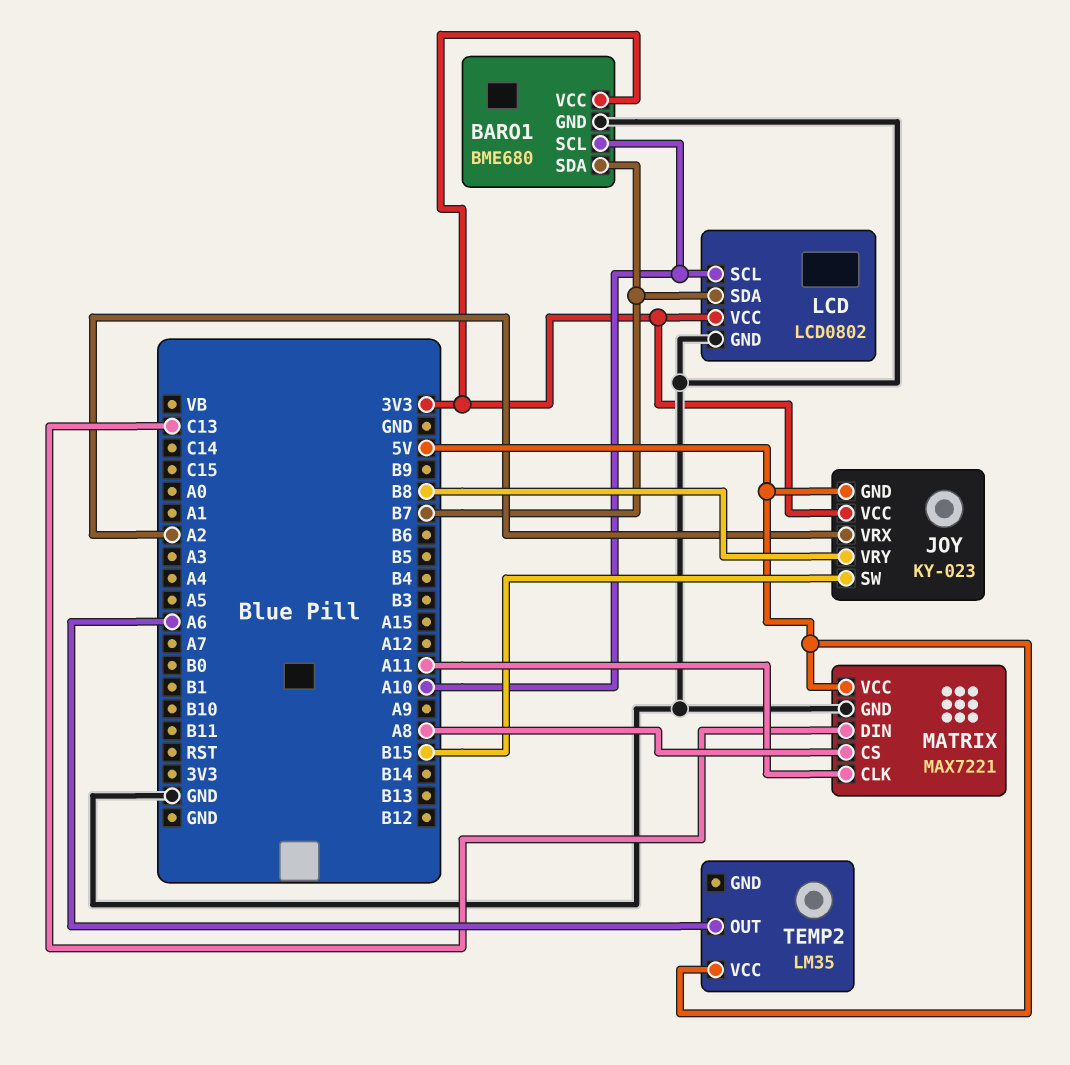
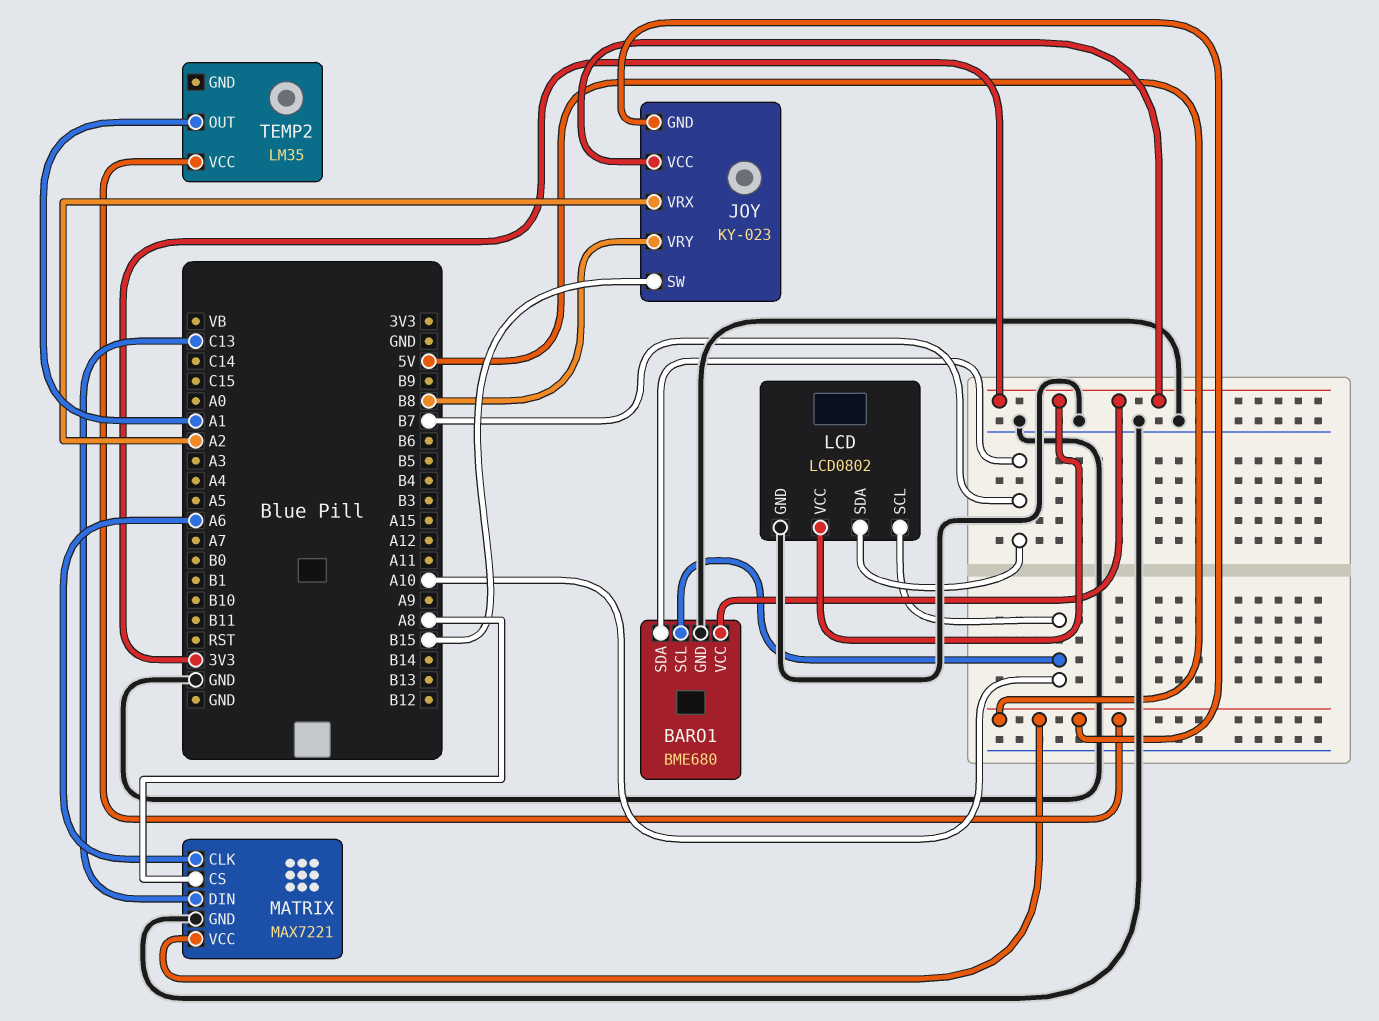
MATRIX pin CLK: A11 -> A6
TEMP2 pin OUT: A6 -> A1

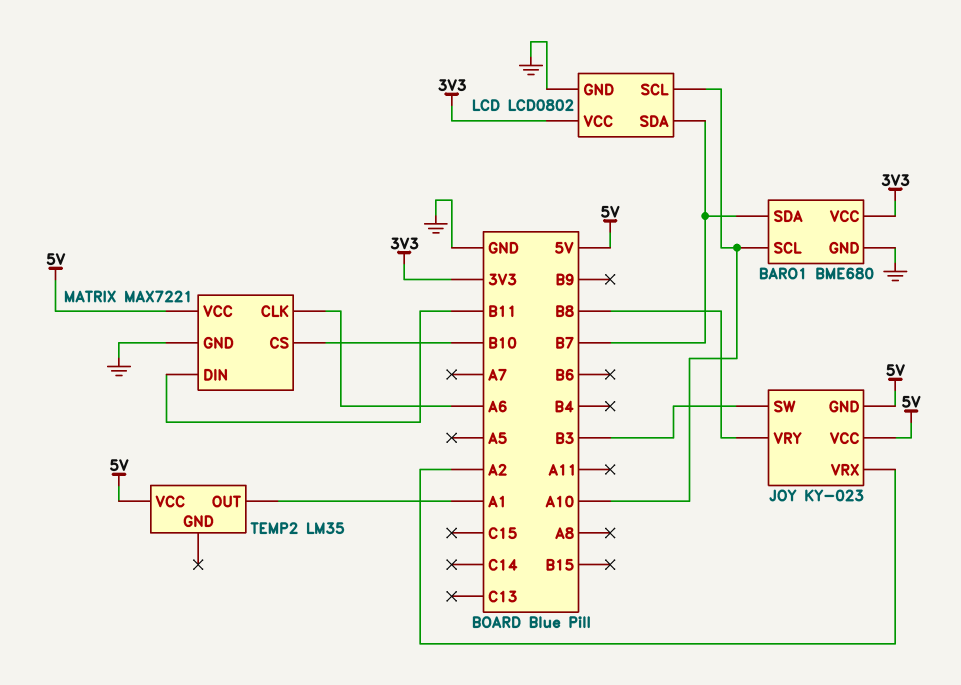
JOY pin SW: B15 -> B3
JOY pin VCC: 3V3 -> 5V
MATRIX pin CS: A8 -> B10
MATRIX pin DIN: C13 -> B11

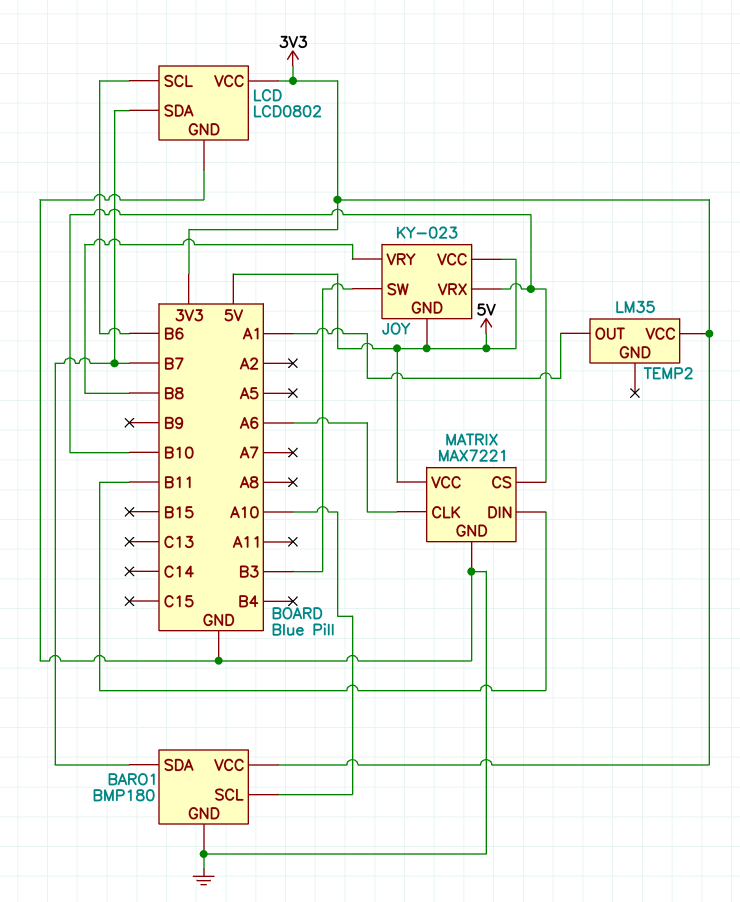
BARO1: BME680 -> BMP180
JOY pin VRX: A2 -> B10
LCD pin SCL: A10 -> B6
TEMP2 pin VCC: 5V -> 3V3

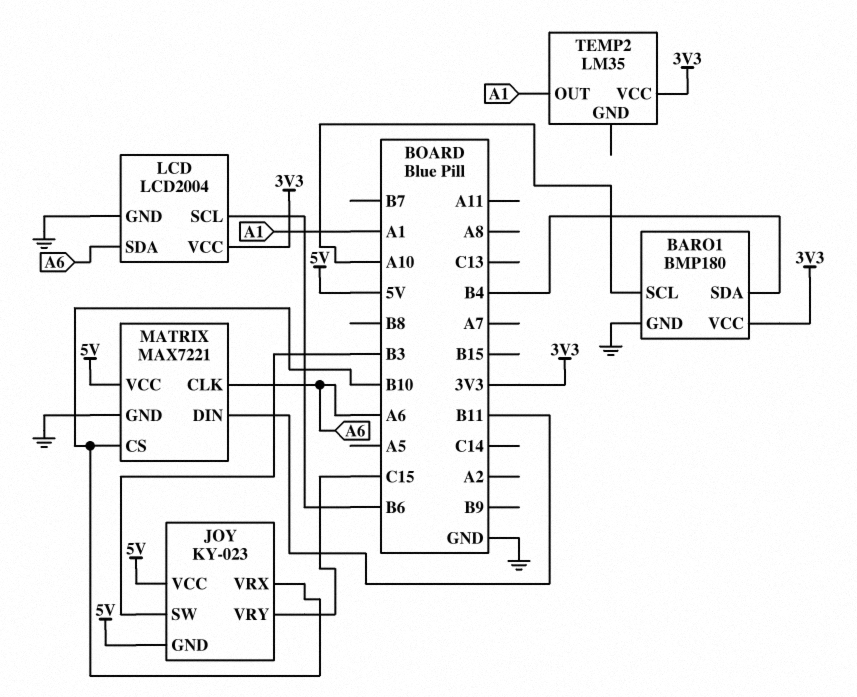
BARO1 pin SDA: B7 -> B4
JOY pin VRY: B8 -> C15
LCD: LCD0802 -> LCD2004
LCD pin SDA: B7 -> A6

